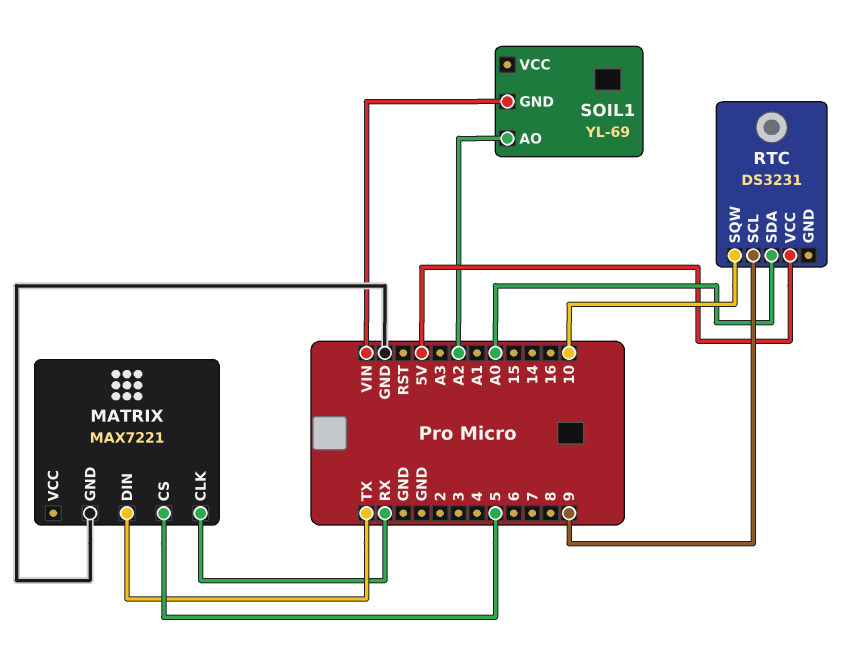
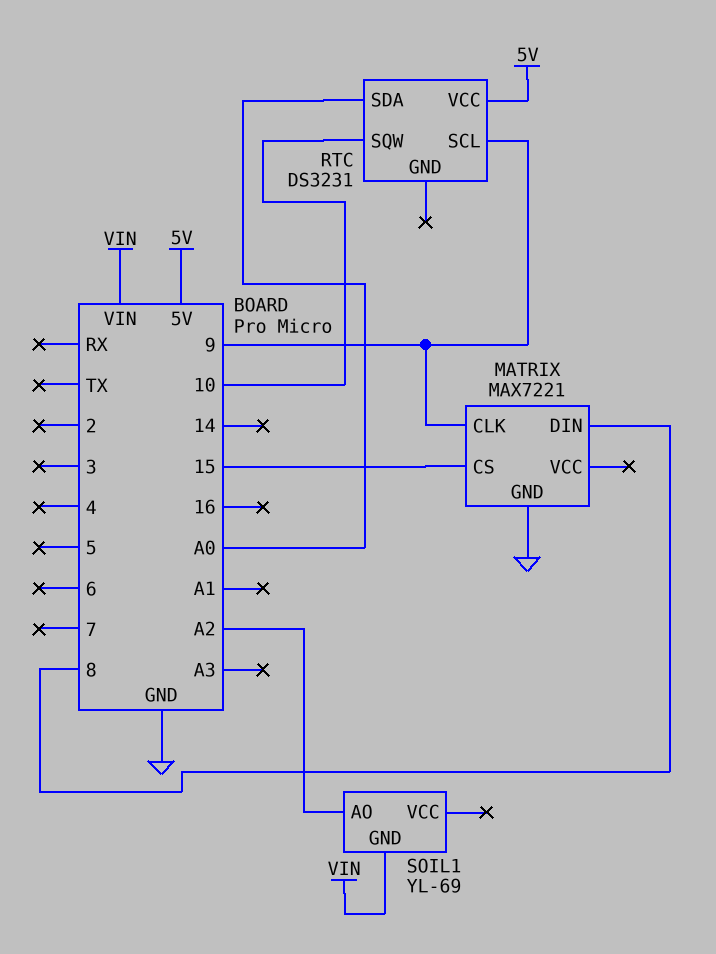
MATRIX pin CLK: RX -> 9
MATRIX pin CS: 5 -> 15
MATRIX pin DIN: TX -> 8

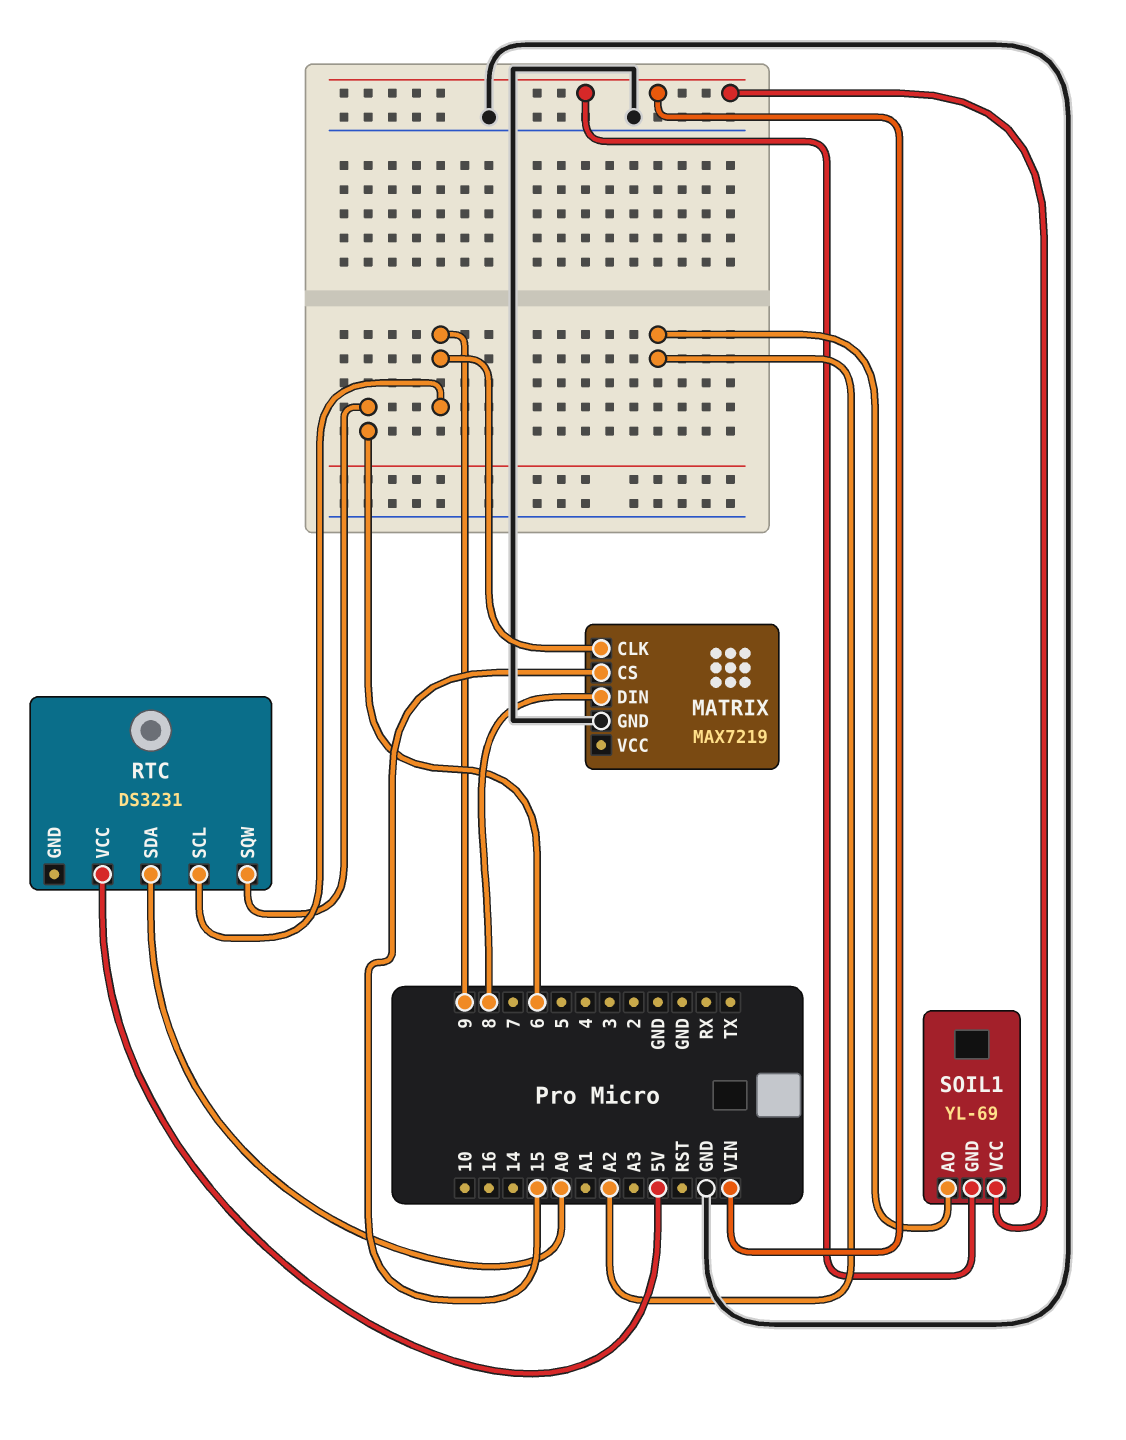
MATRIX: MAX7221 -> MAX7219
RTC pin SQW: 10 -> 6
SOIL1 pin VCC: none -> VIN

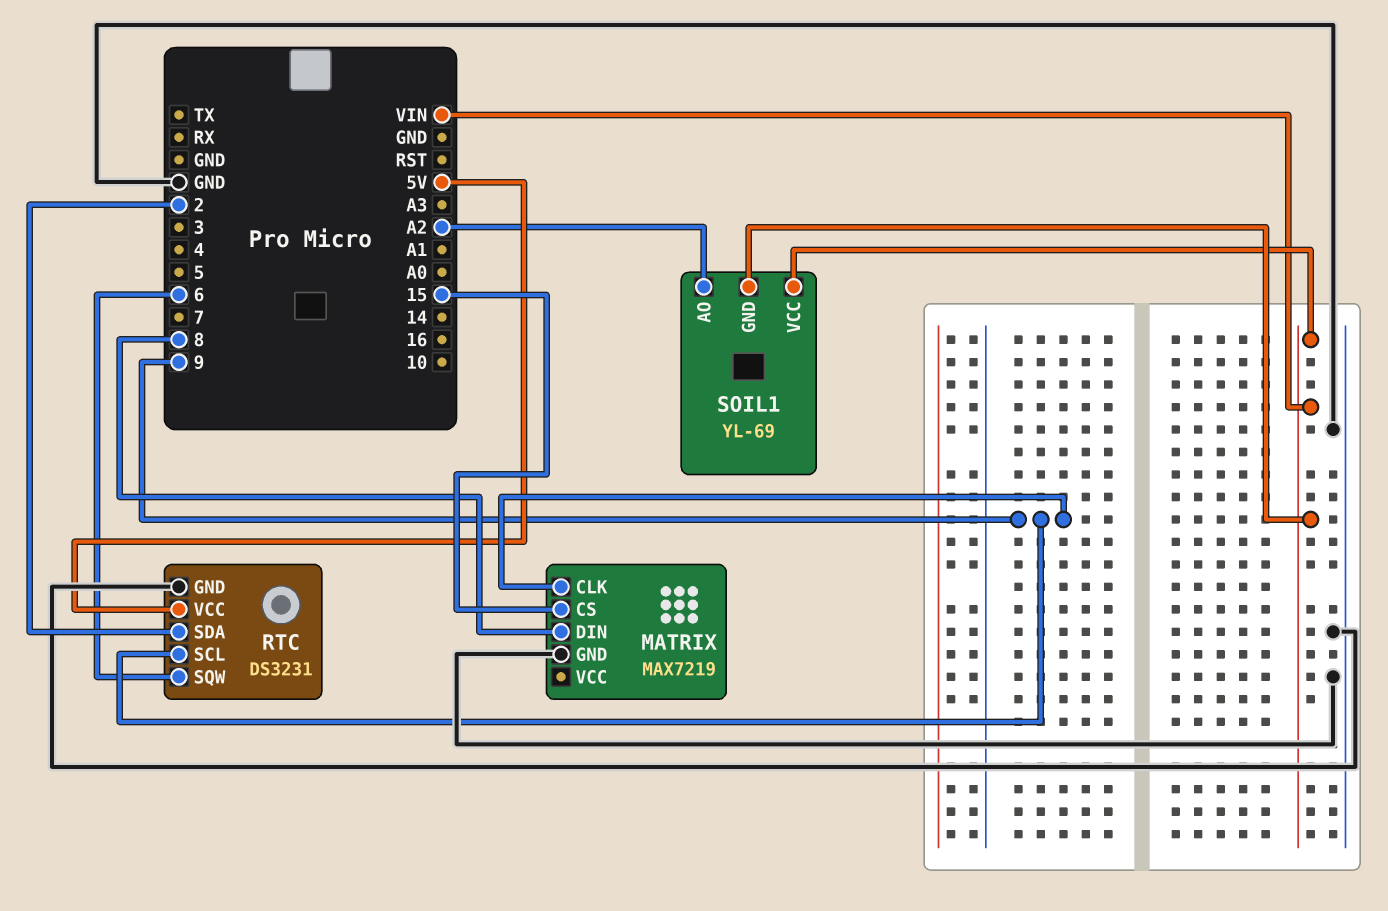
RTC pin GND: none -> GND
RTC pin SDA: A0 -> 2

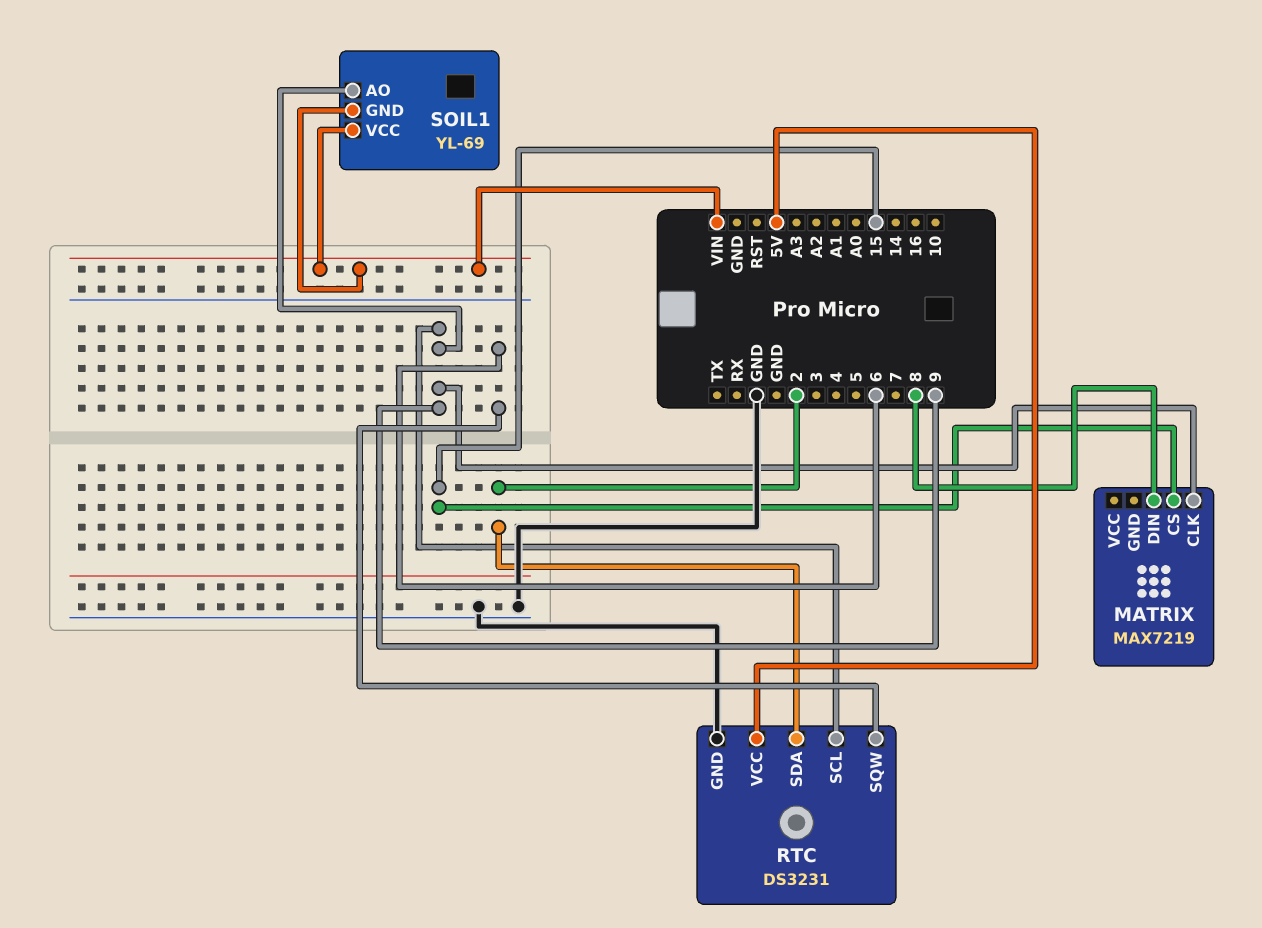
MATRIX pin GND: GND -> none
SOIL1 pin AO: A2 -> 9

